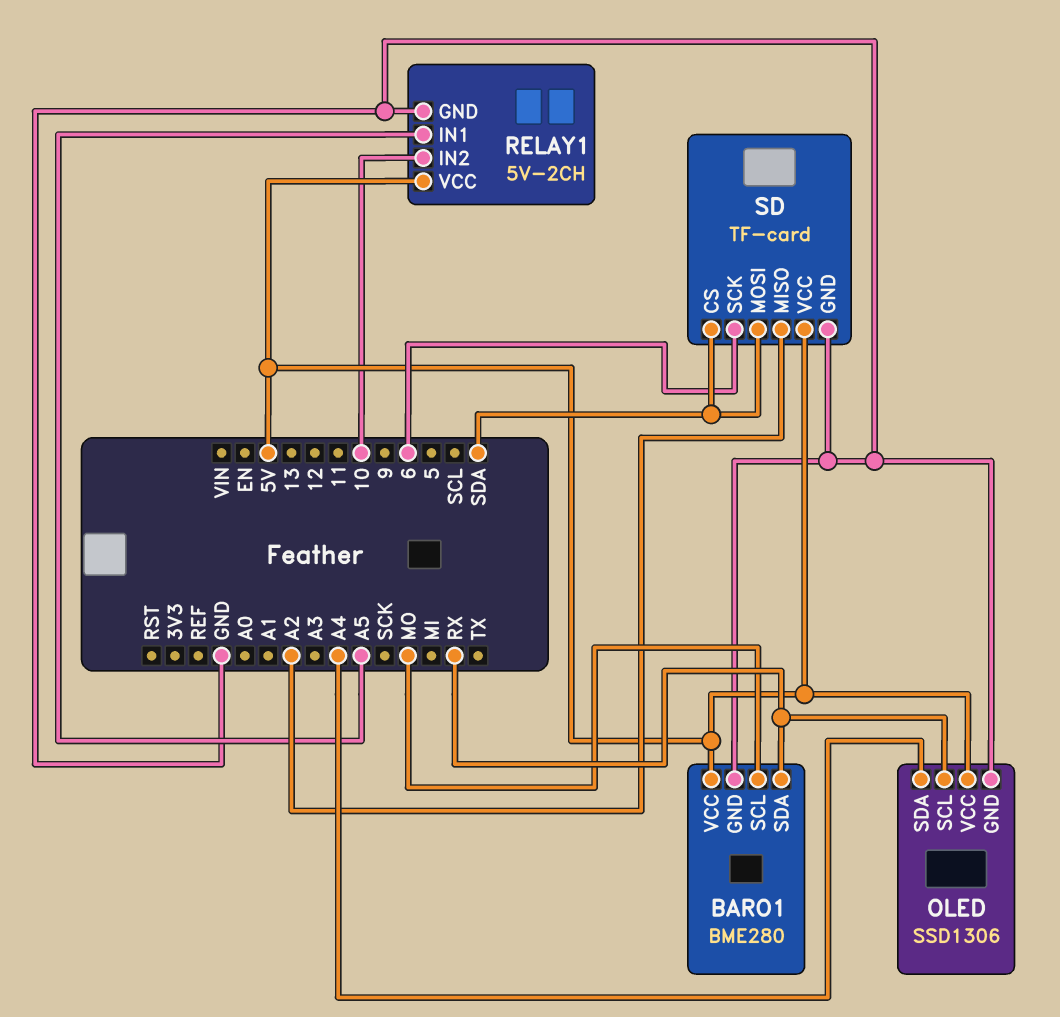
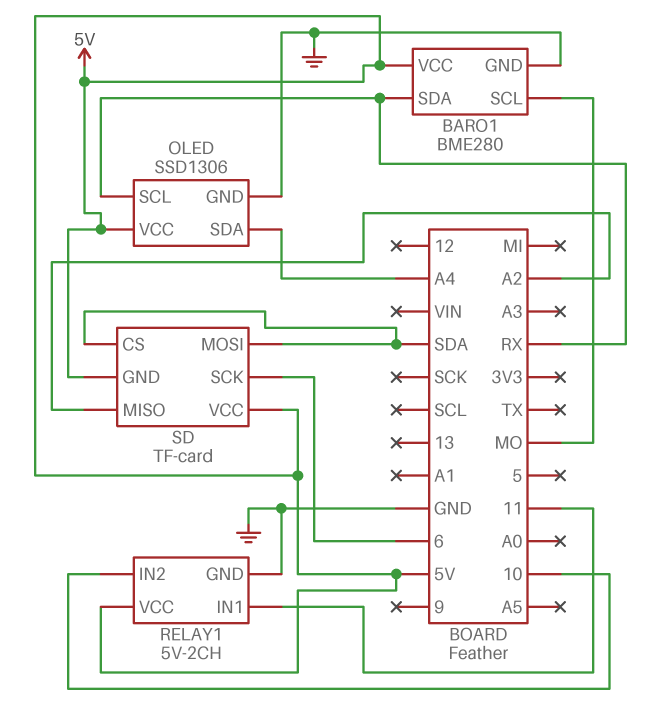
RELAY1 pin IN1: A5 -> 11
SD pin GND: GND -> 5V

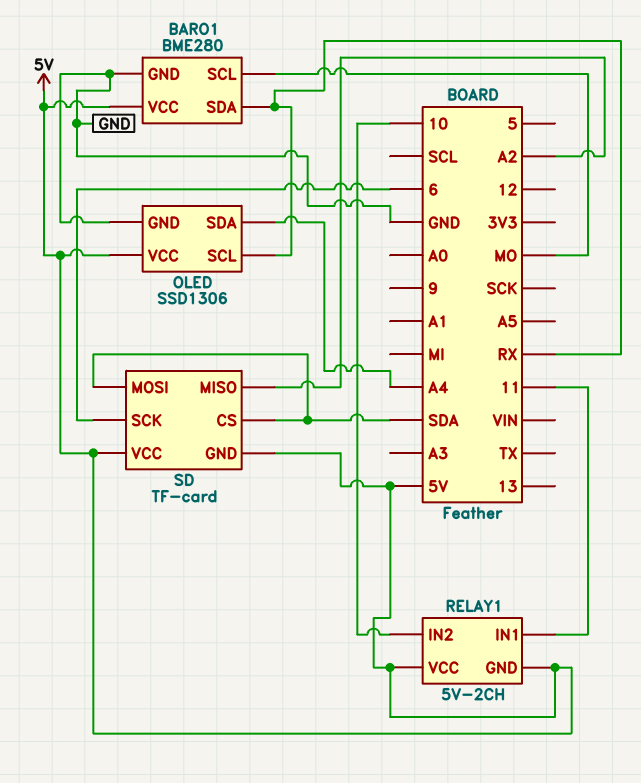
RELAY1 pin GND: GND -> 5V

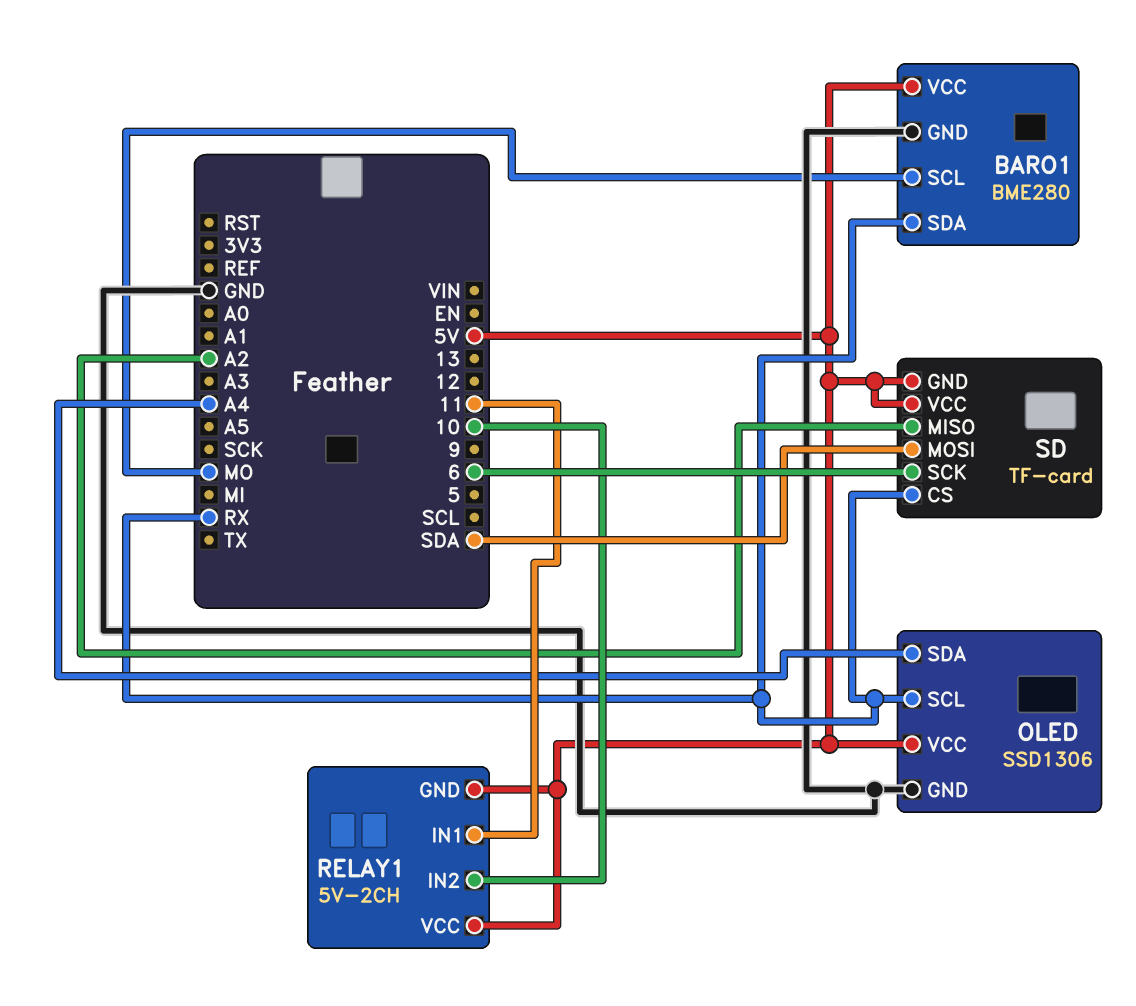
SD pin CS: SDA -> RX

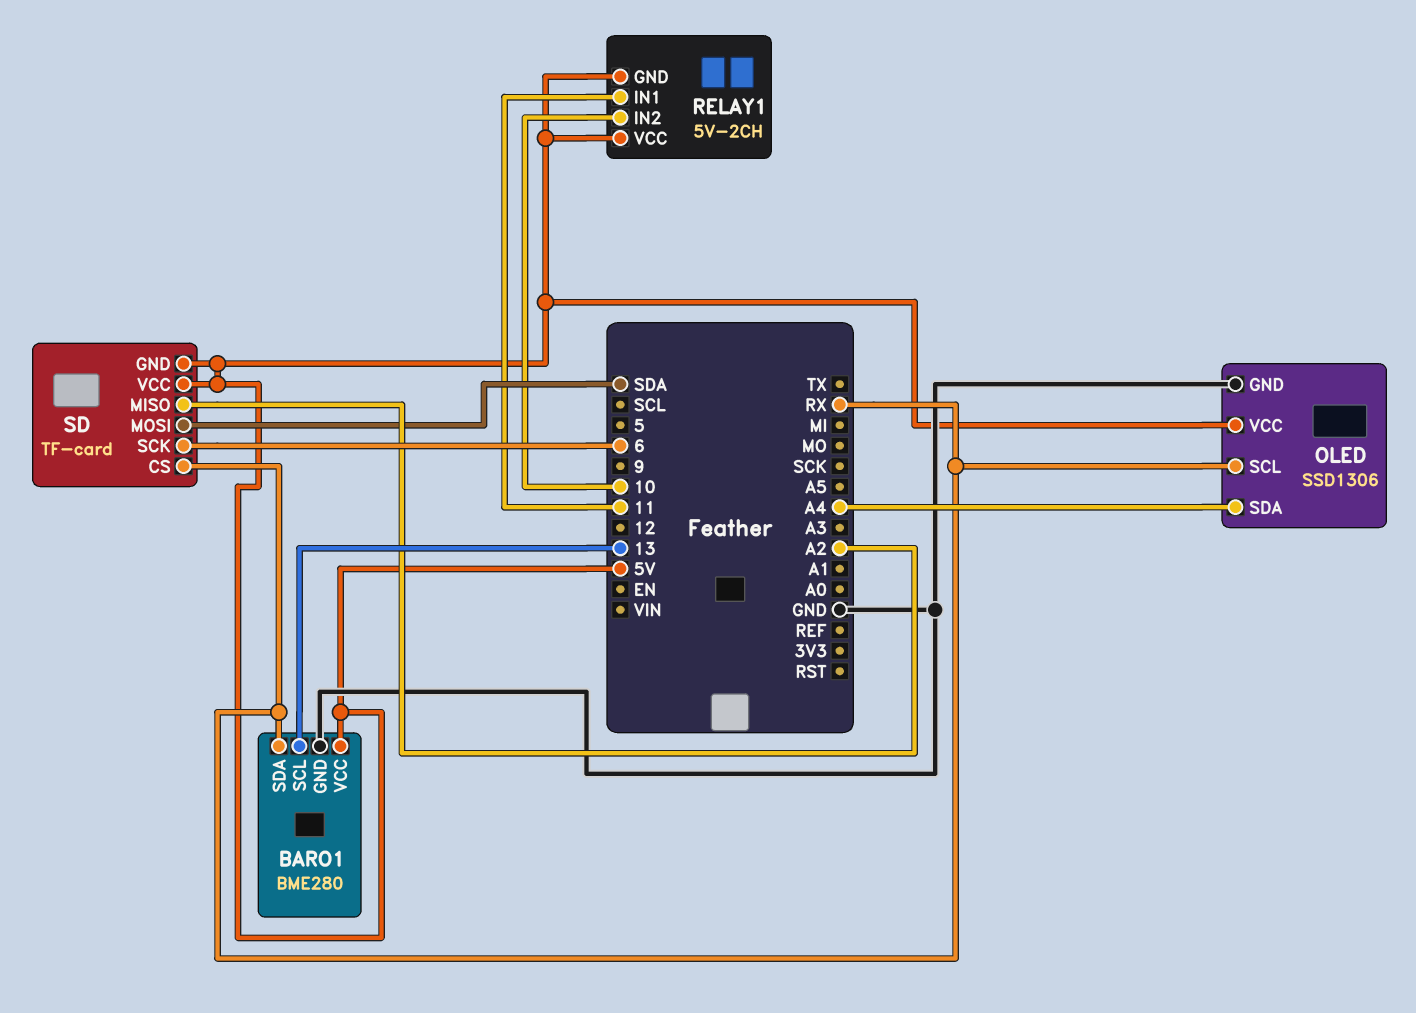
BARO1 pin SCL: MO -> 13

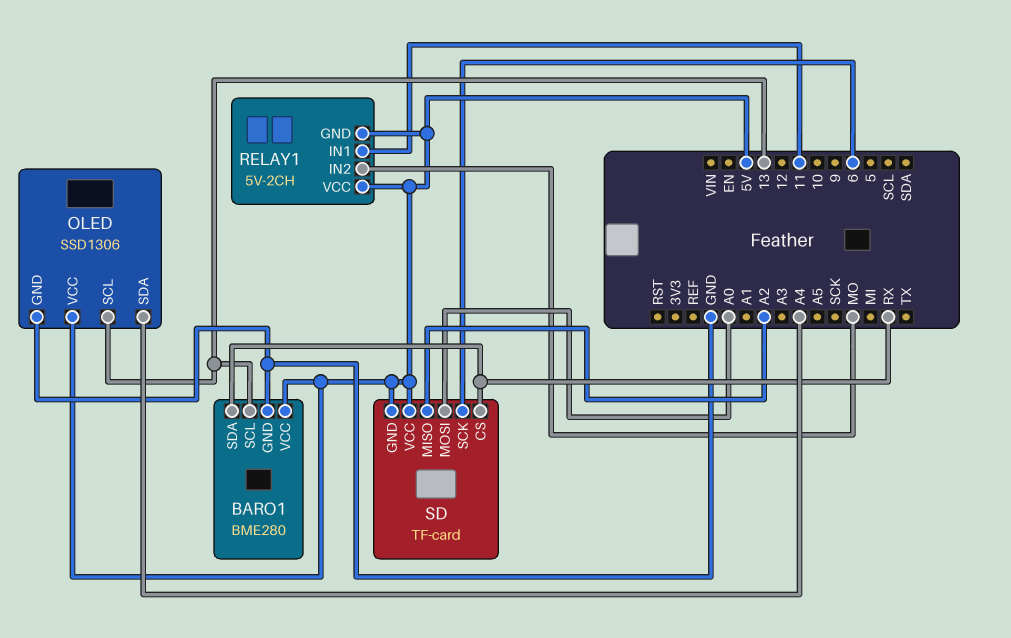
OLED pin SCL: RX -> 13
RELAY1 pin IN2: 10 -> MO
SD pin MOSI: SDA -> A0

